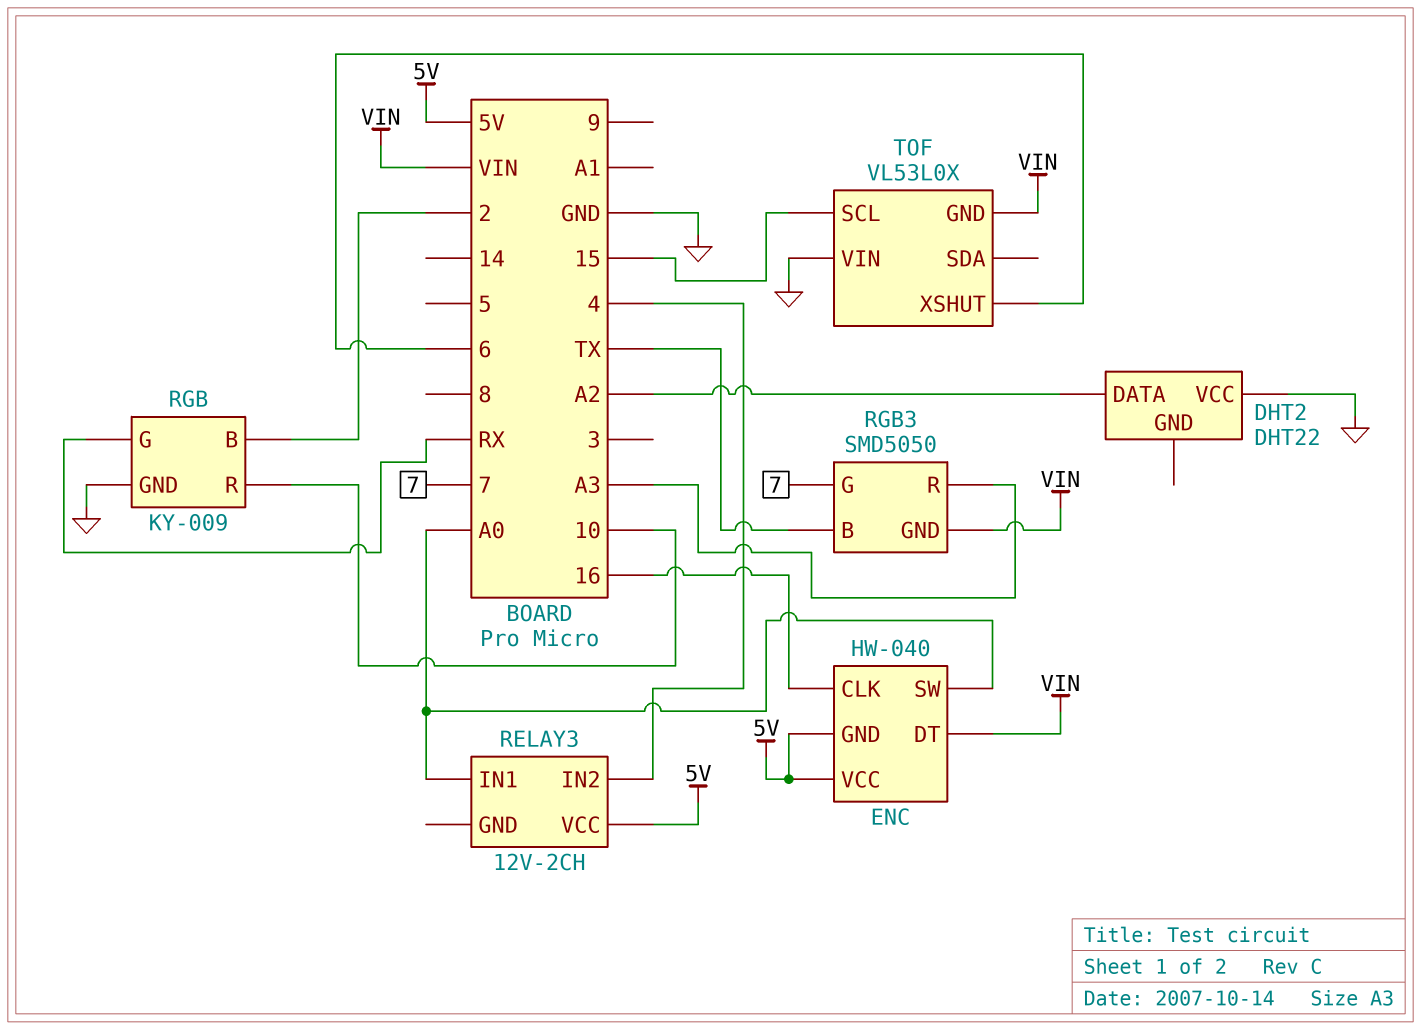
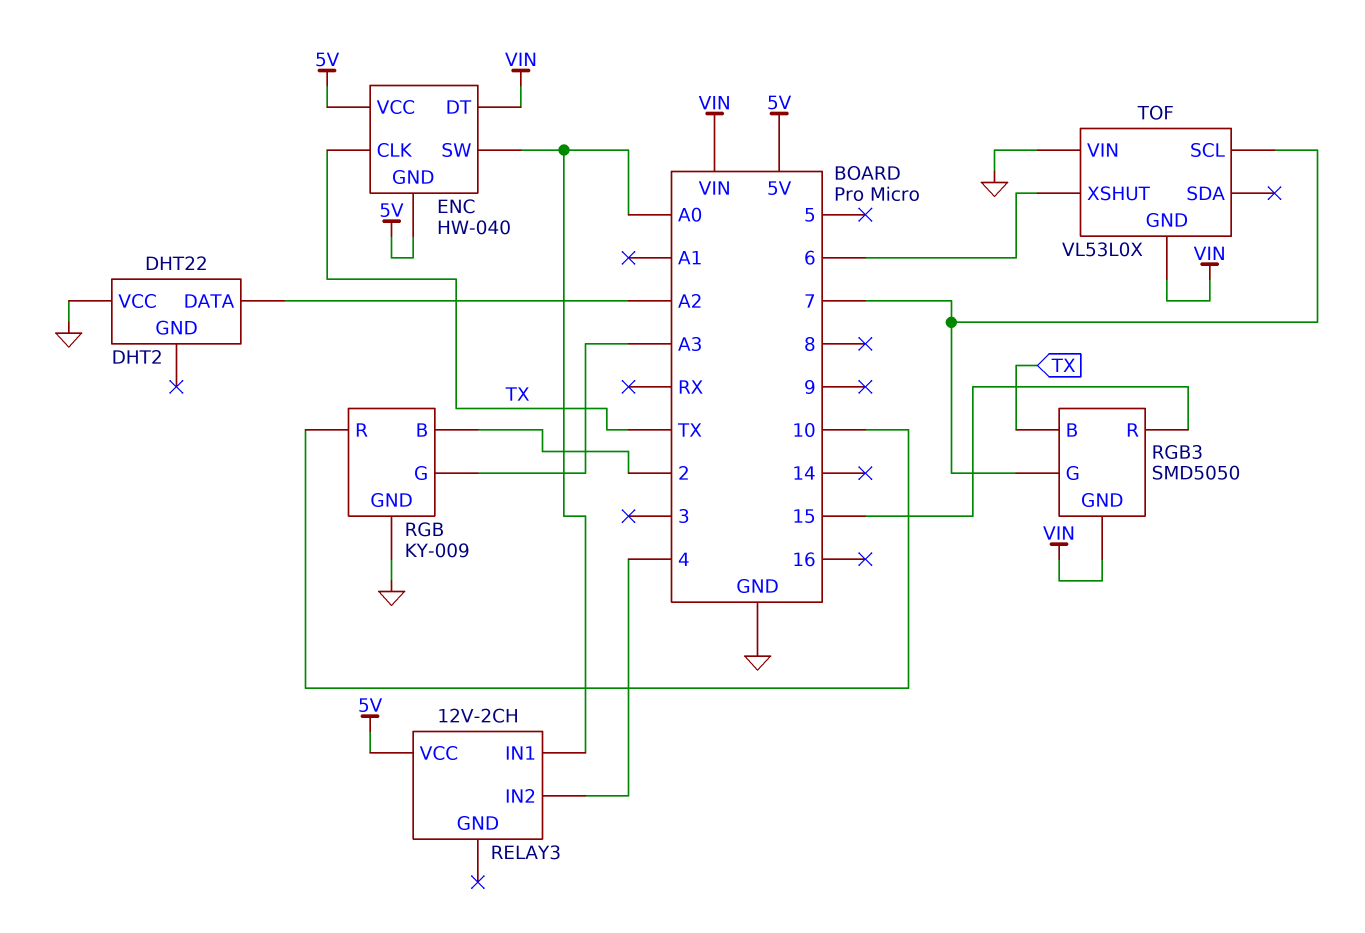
ENC pin CLK: 16 -> TX
RGB pin G: RX -> A3
RGB3 pin R: A3 -> 15
TOF pin SCL: 15 -> 7

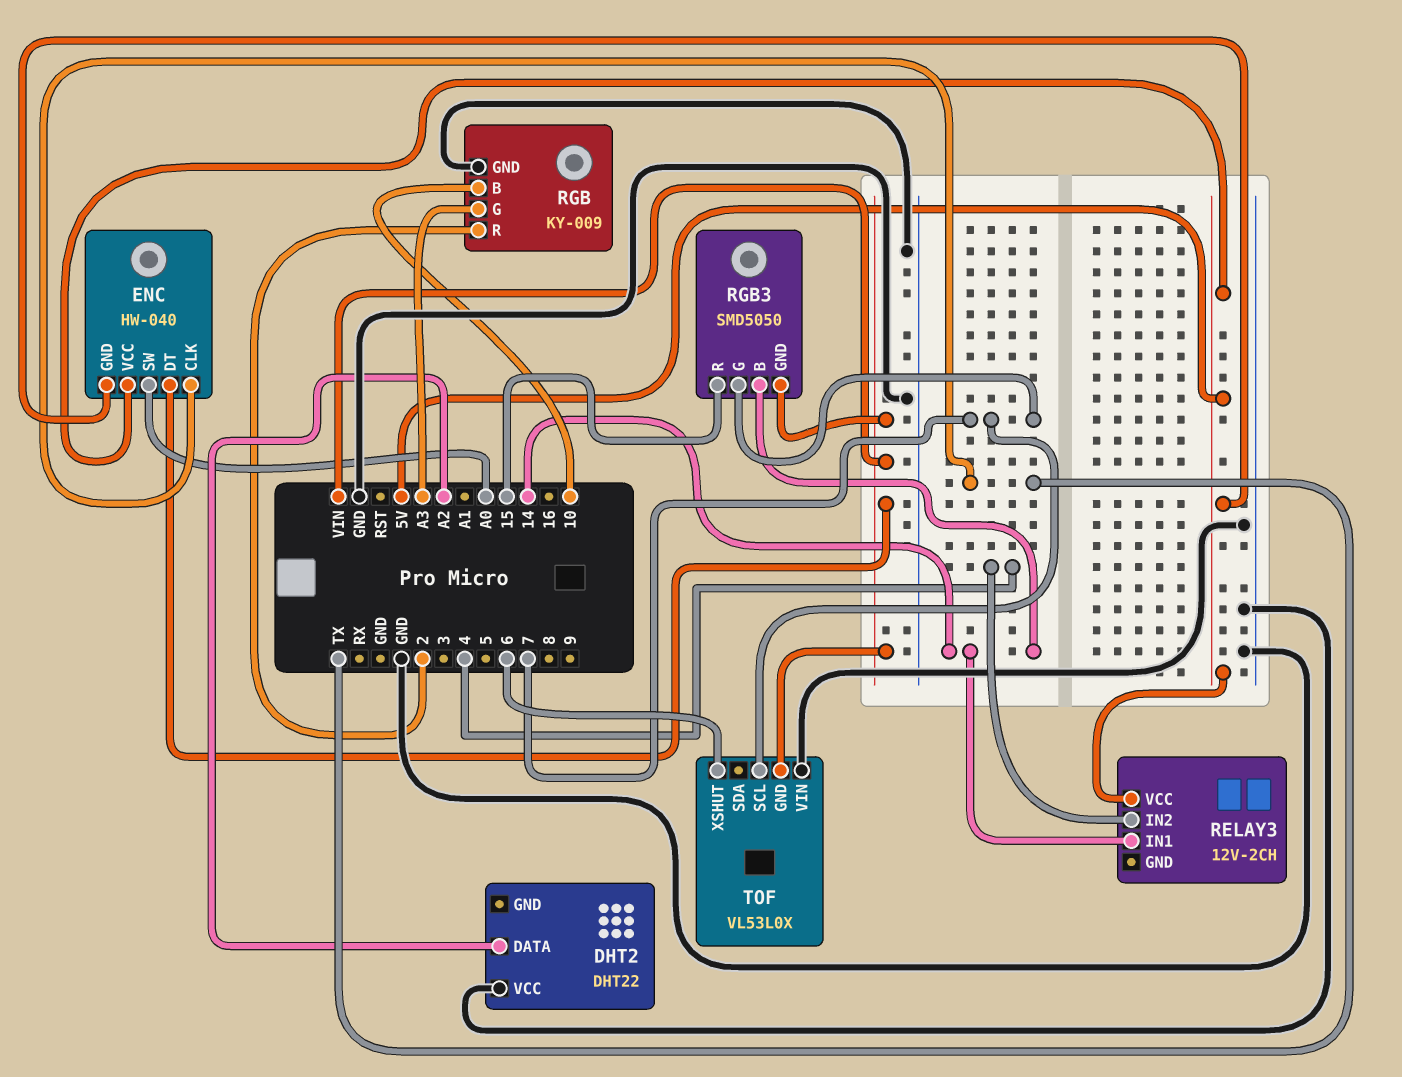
RELAY3 pin IN1: A0 -> 14
RGB pin B: 2 -> 10
RGB pin R: 10 -> 2
RGB3 pin B: TX -> 14

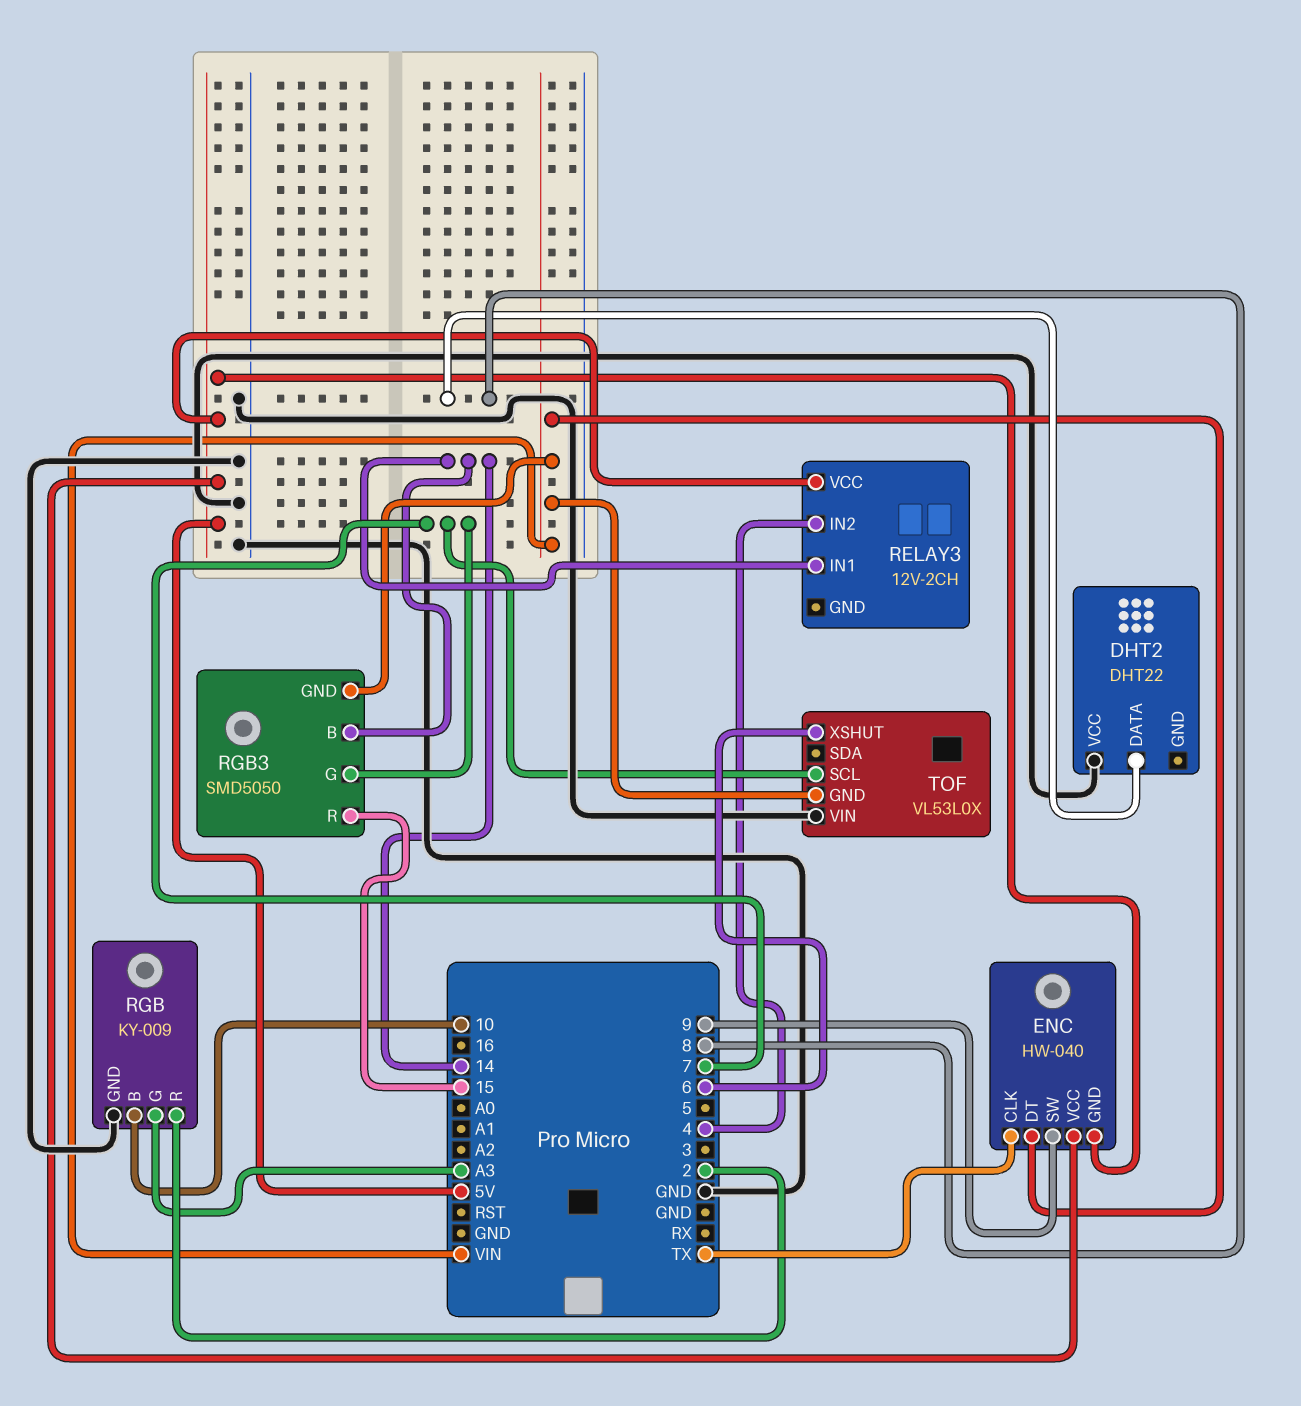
DHT2 pin DATA: A2 -> 8
ENC pin SW: A0 -> 9

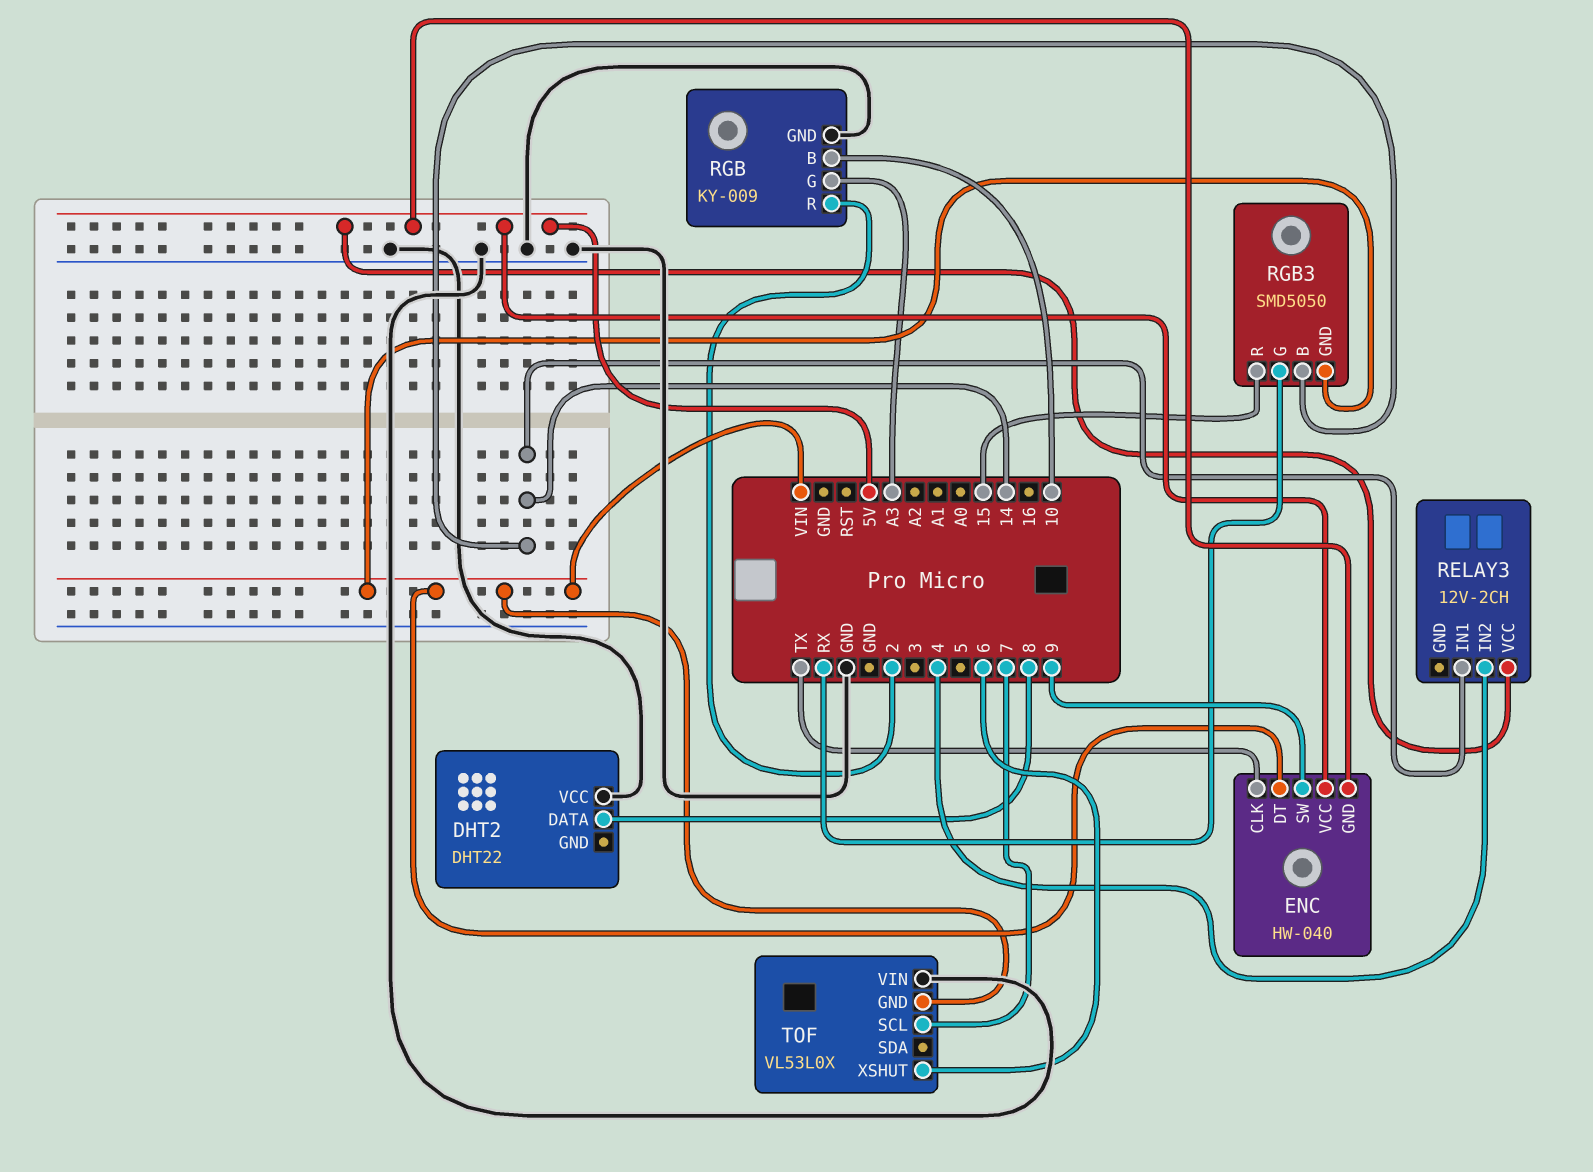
RGB3 pin G: 7 -> RX

